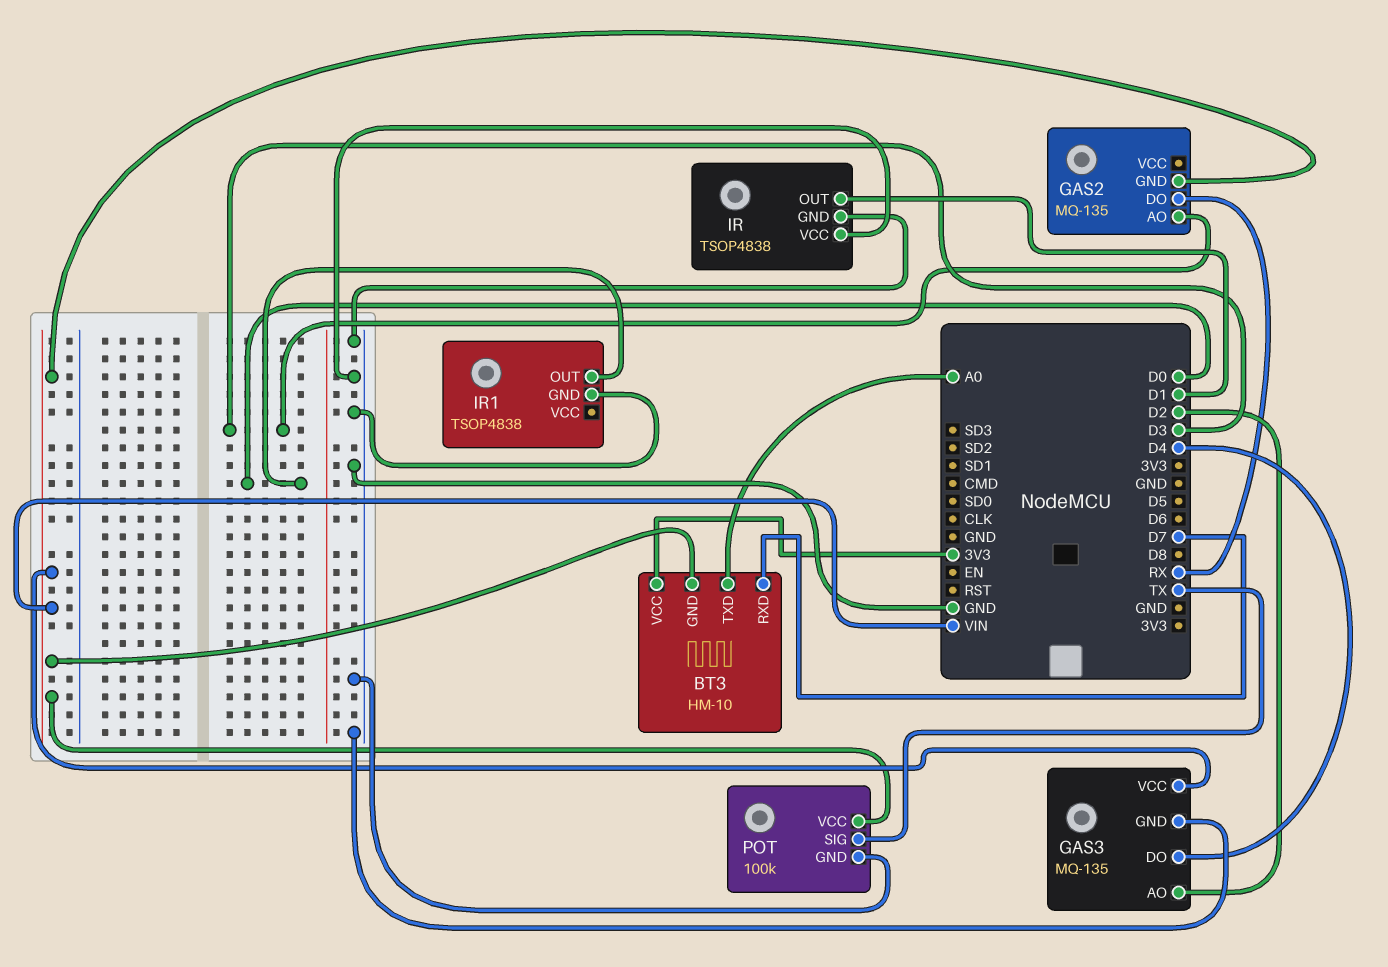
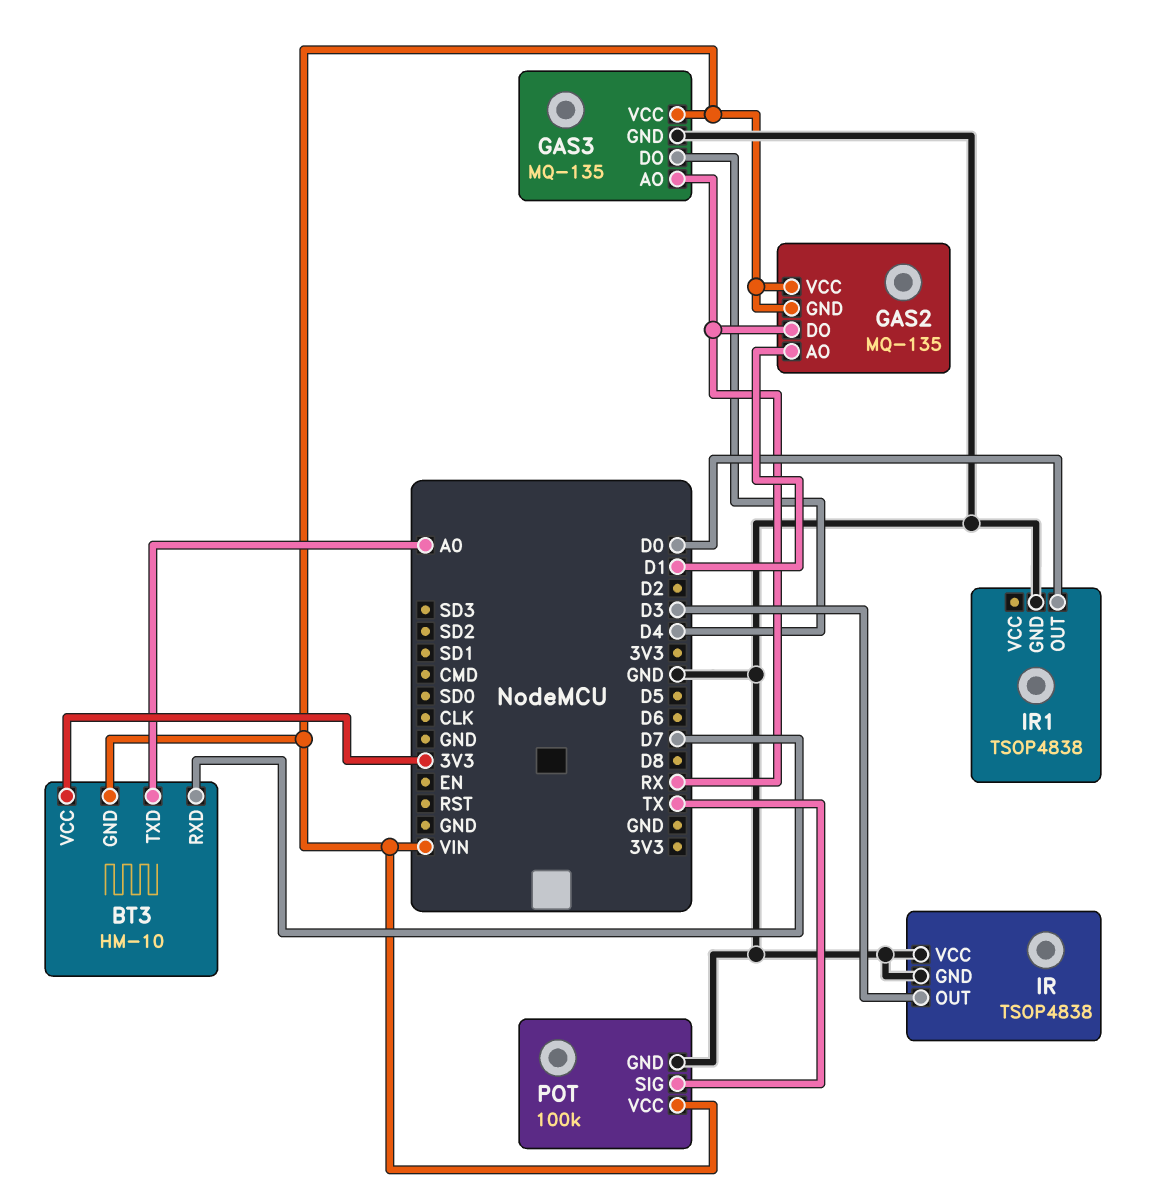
GAS2 pin AO: D3 -> D1
GAS2 pin VCC: none -> VIN
GAS3 pin AO: D2 -> RX
IR pin OUT: D1 -> D3

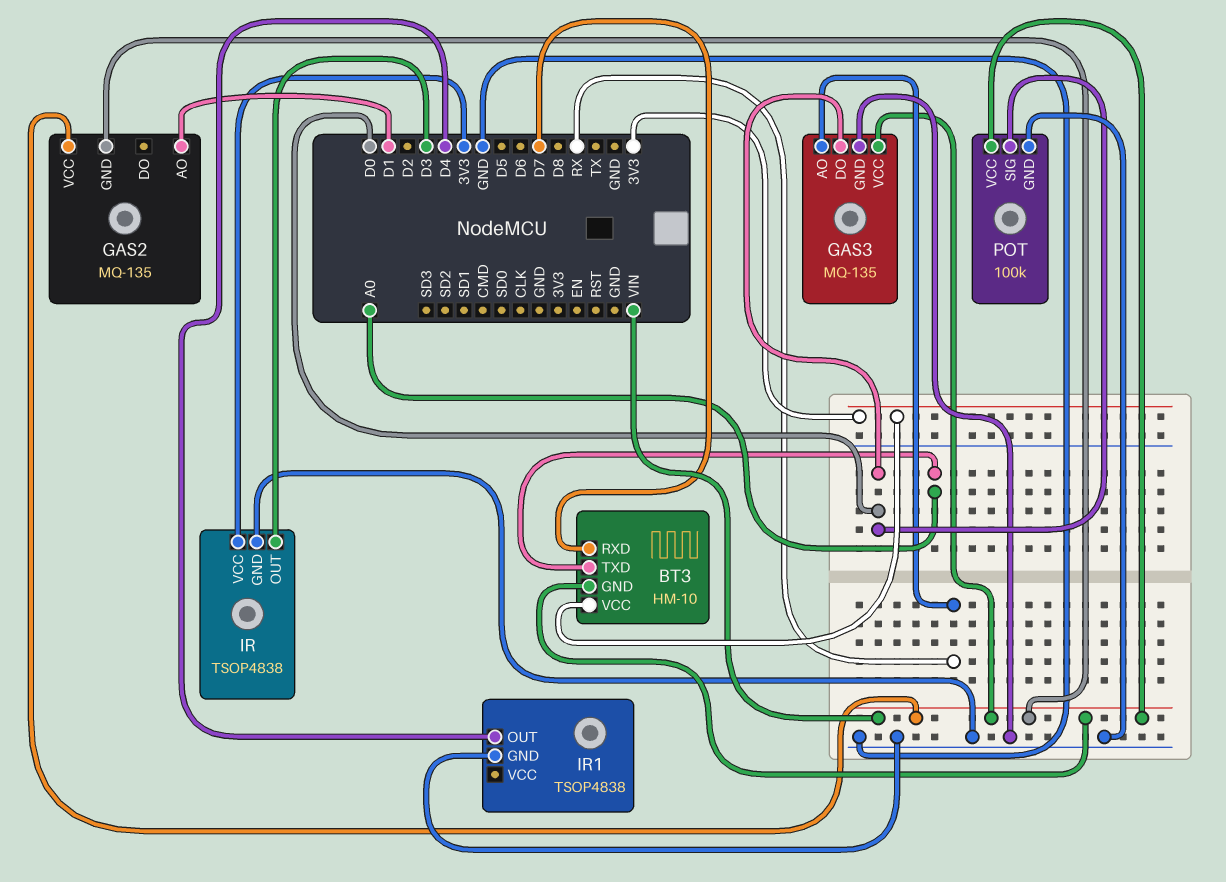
GAS2 pin DO: RX -> none
GAS3 pin DO: D4 -> D0
IR pin VCC: GND -> 3V3
IR1 pin OUT: D0 -> D4
POT pin SIG: TX -> D0

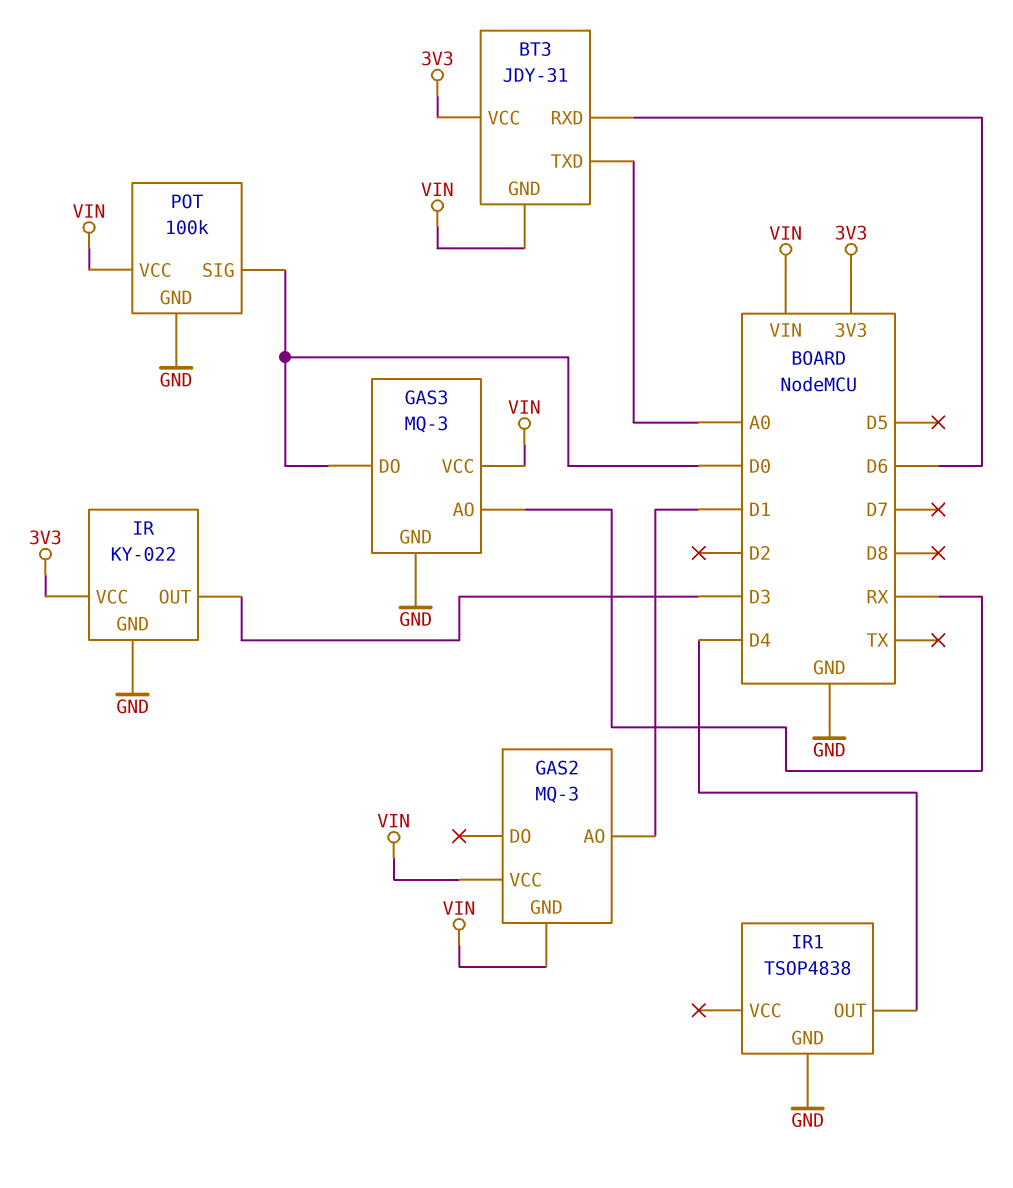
BT3: HM-10 -> JDY-31
BT3 pin RXD: D7 -> D6
GAS2: MQ-135 -> MQ-3
GAS3: MQ-135 -> MQ-3
IR: TSOP4838 -> KY-022

